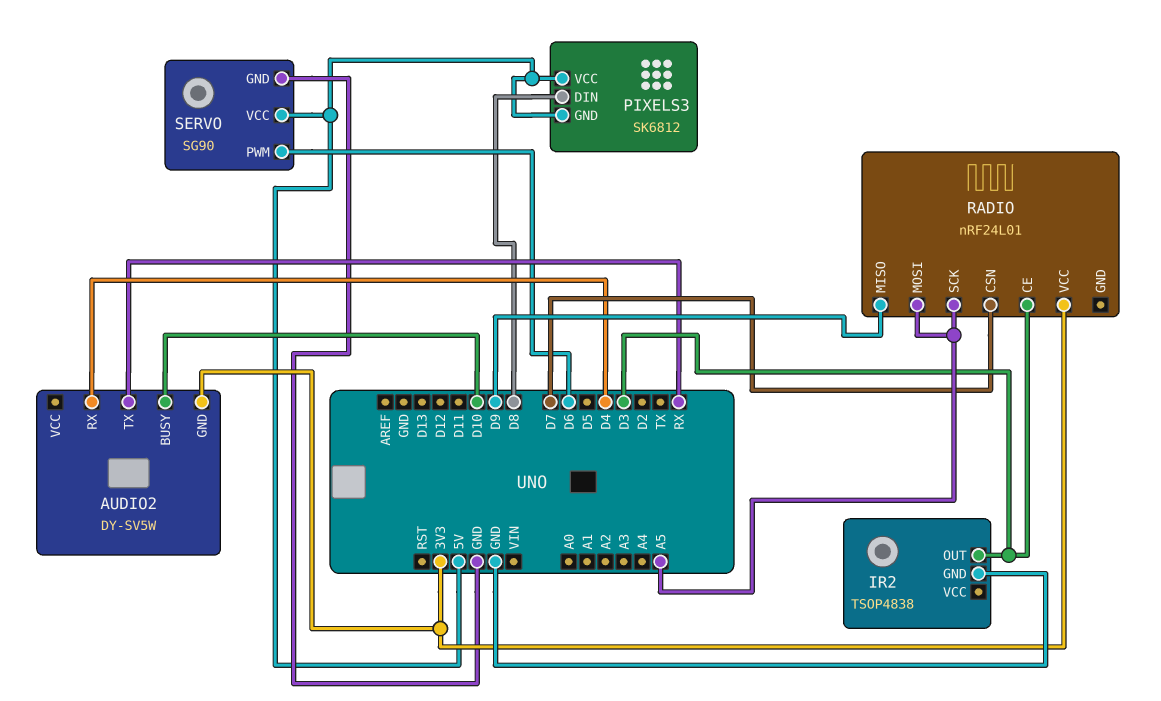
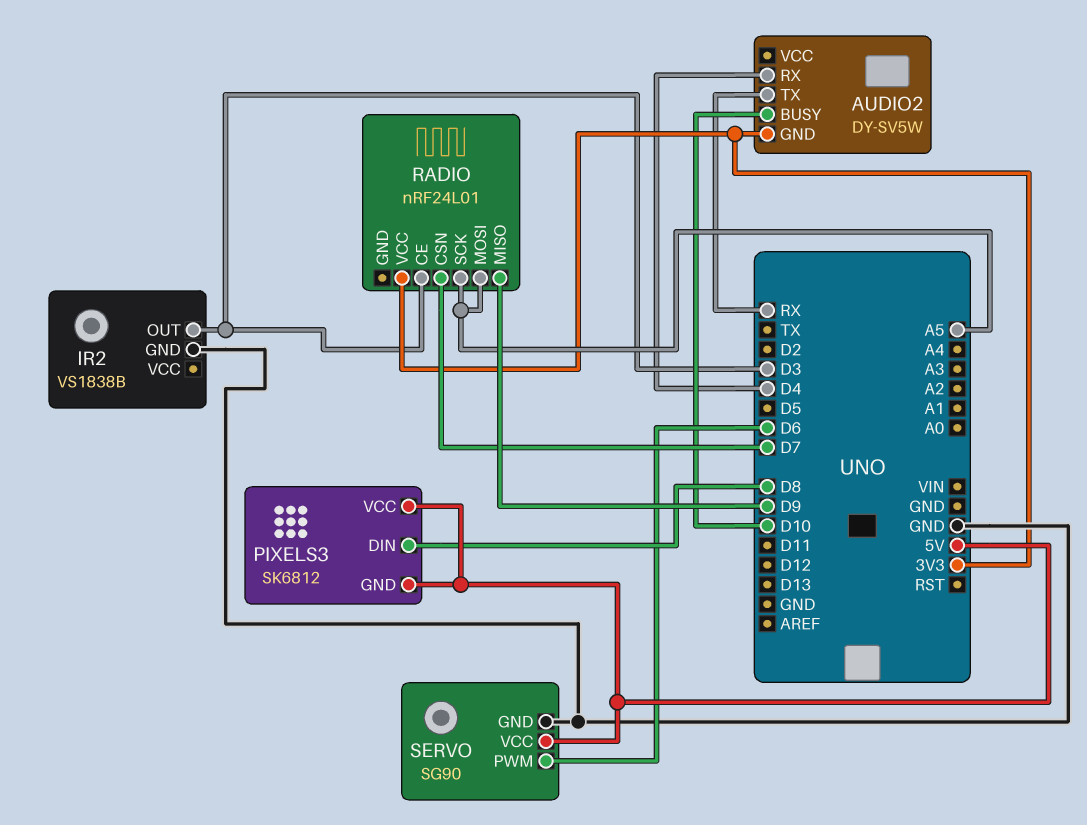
IR2: TSOP4838 -> VS1838B

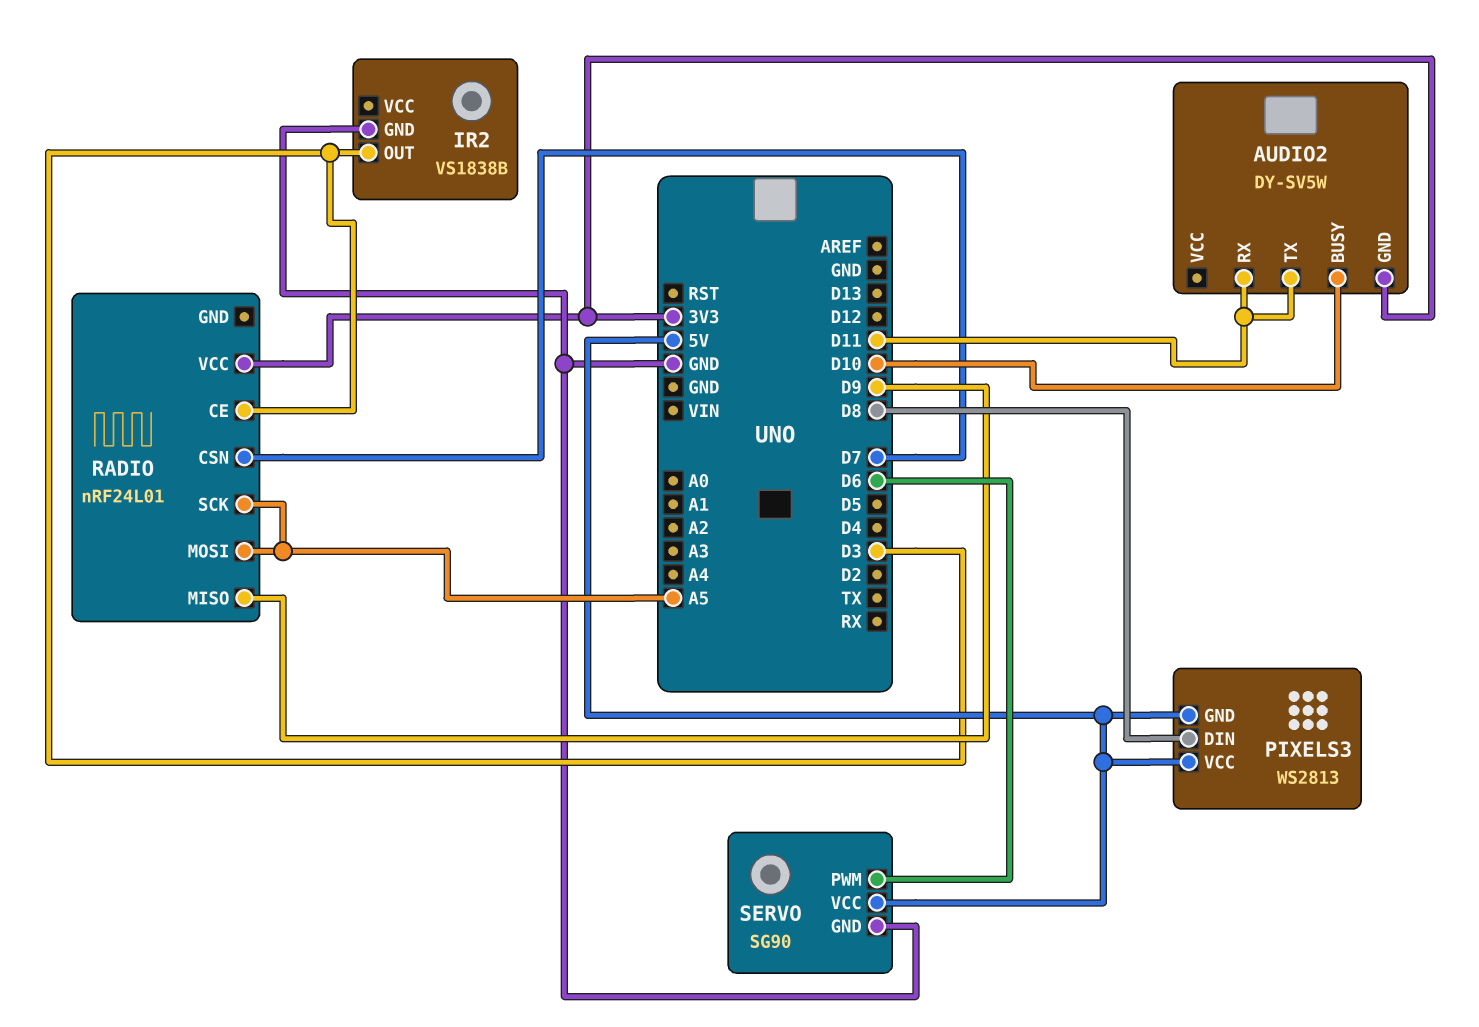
AUDIO2 pin RX: D4 -> D11
AUDIO2 pin TX: RX -> D11
PIXELS3: SK6812 -> WS2813

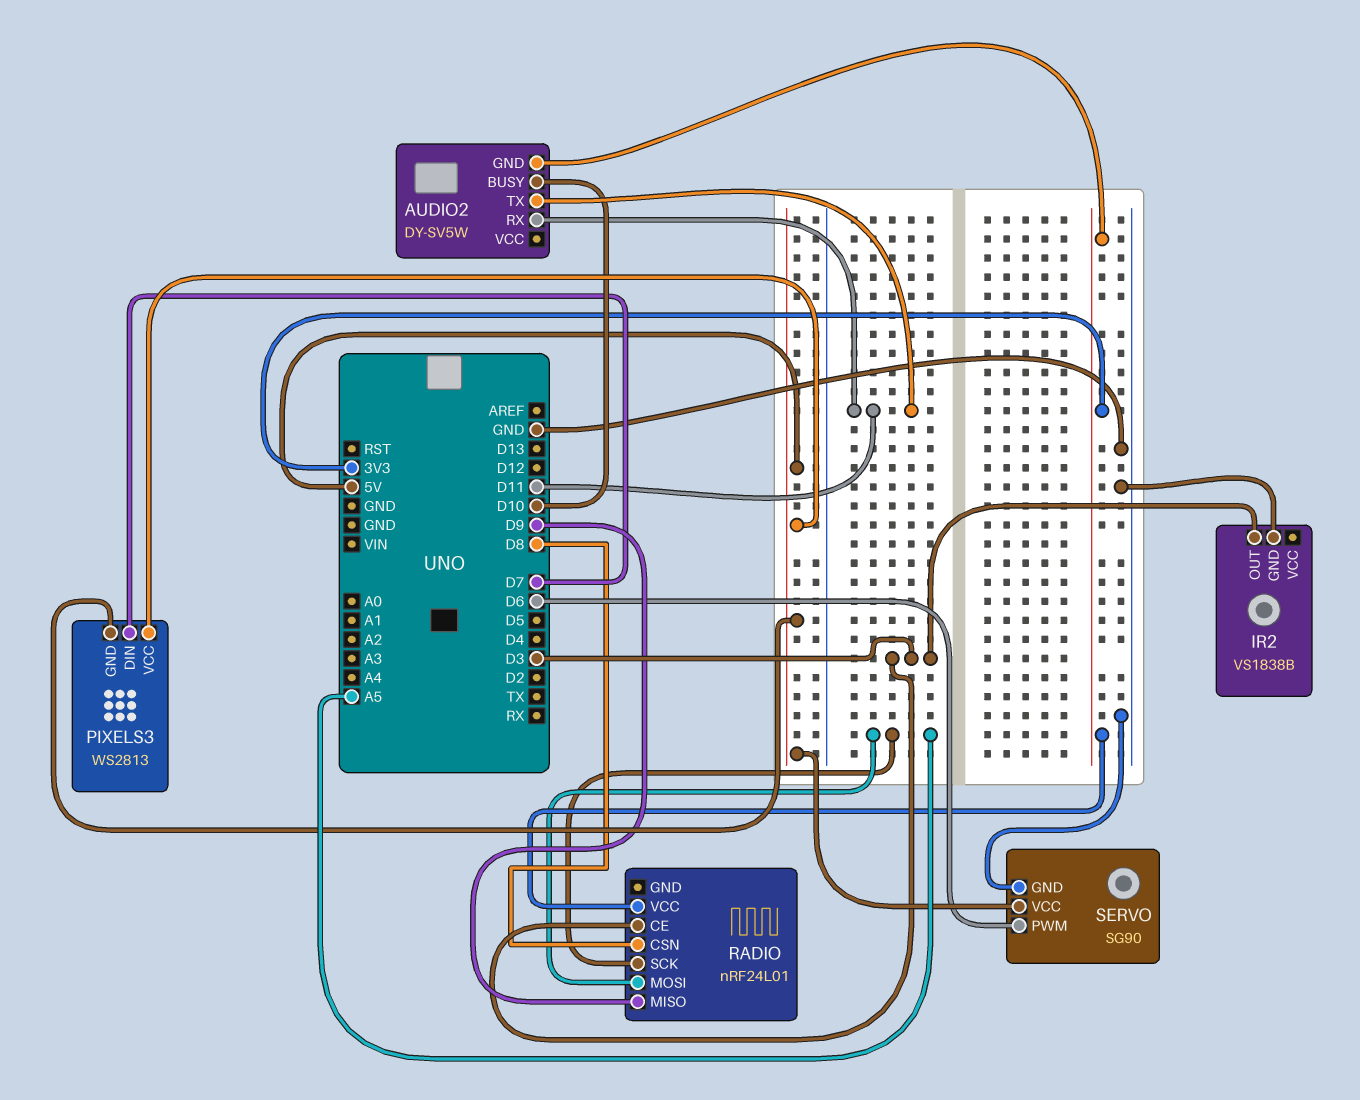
PIXELS3 pin DIN: D8 -> D7
RADIO pin CSN: D7 -> D8

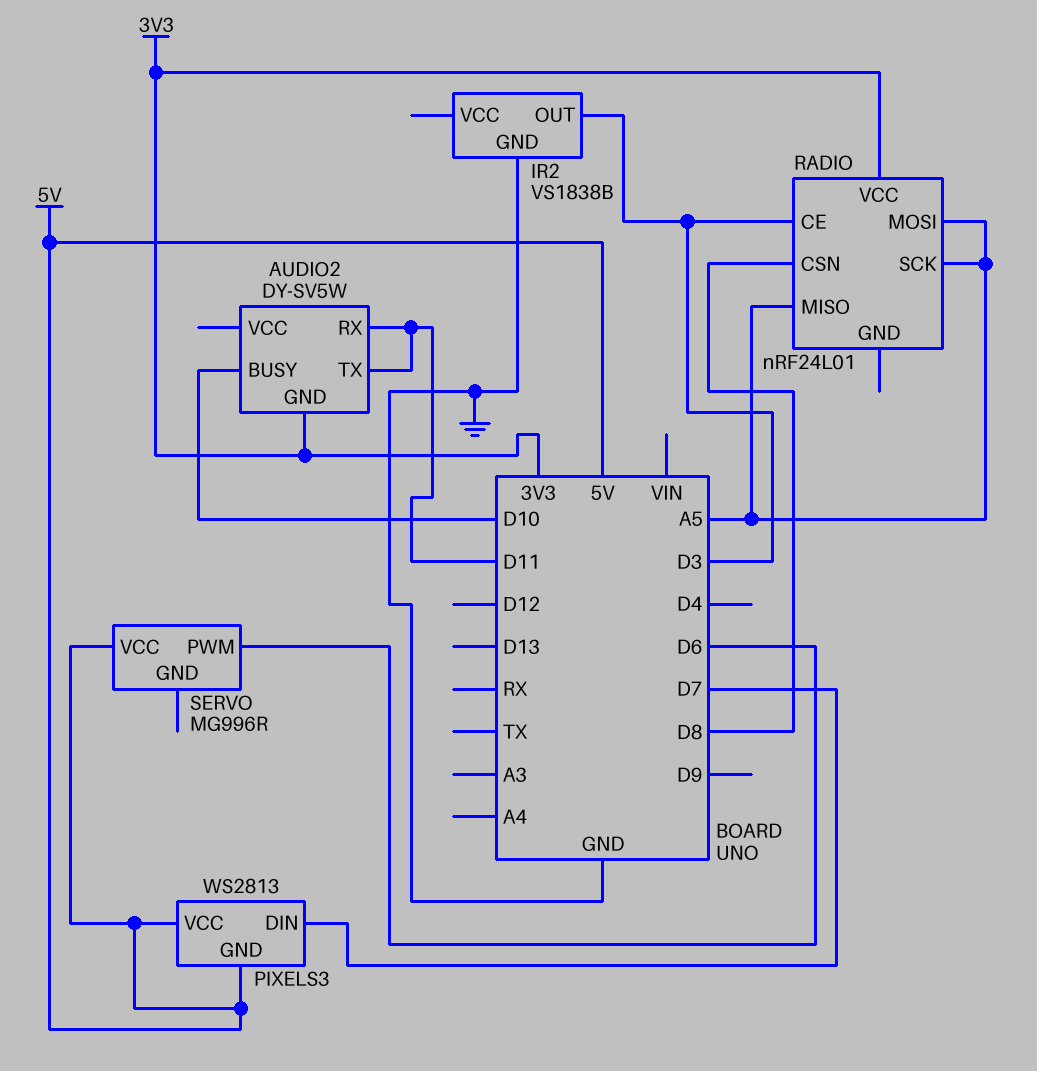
RADIO pin MISO: D9 -> A5
SERVO: SG90 -> MG996R
SERVO pin GND: GND -> none

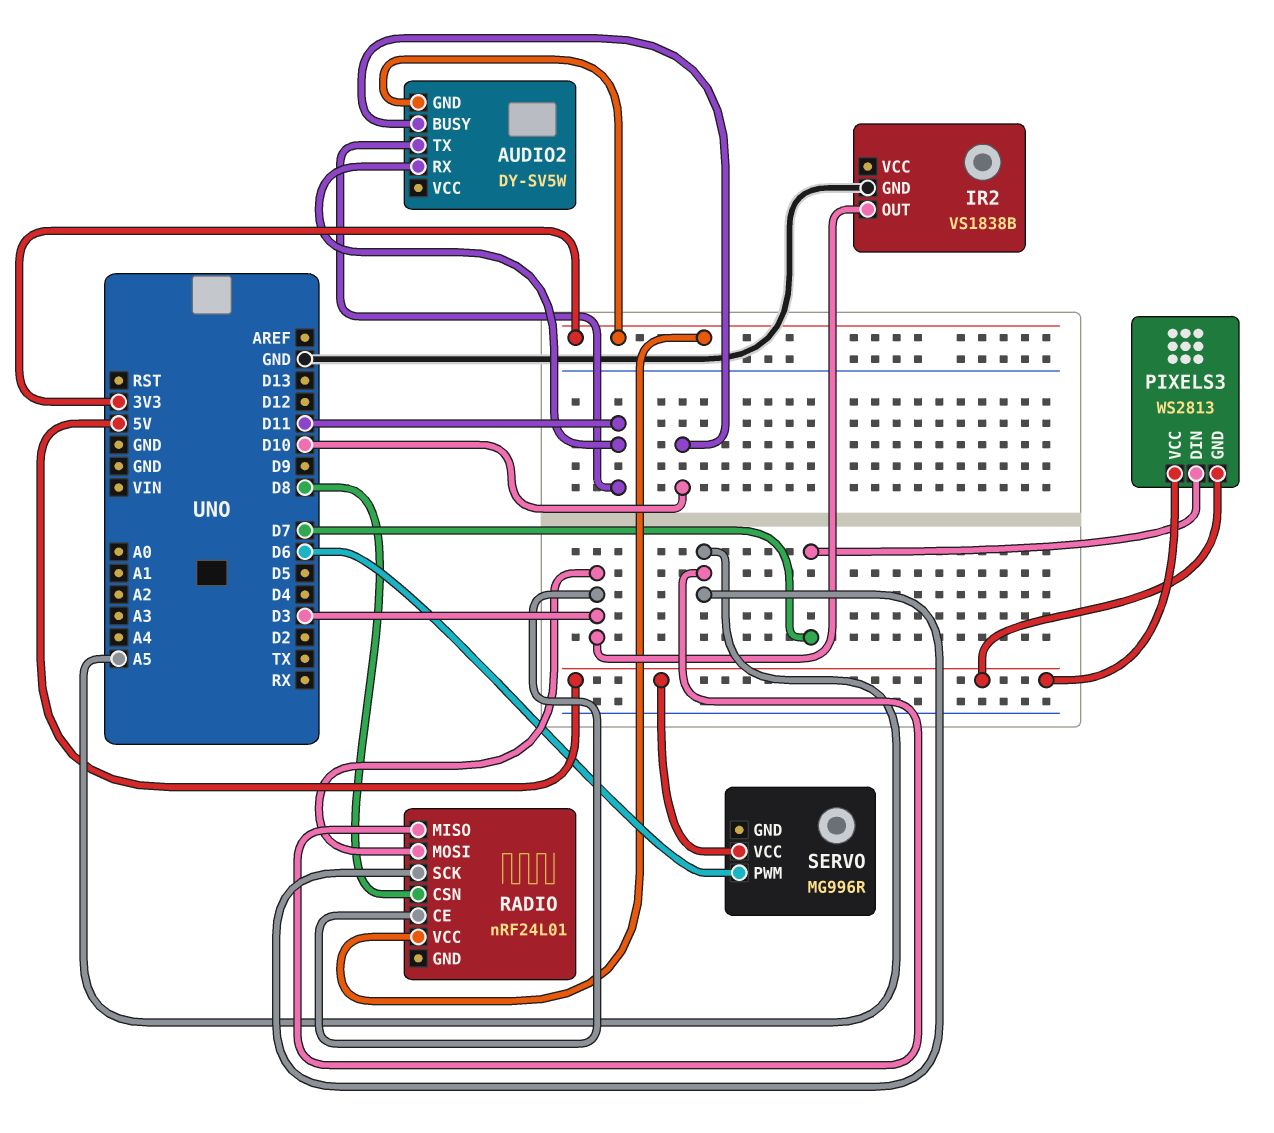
RADIO pin MOSI: A5 -> D3

